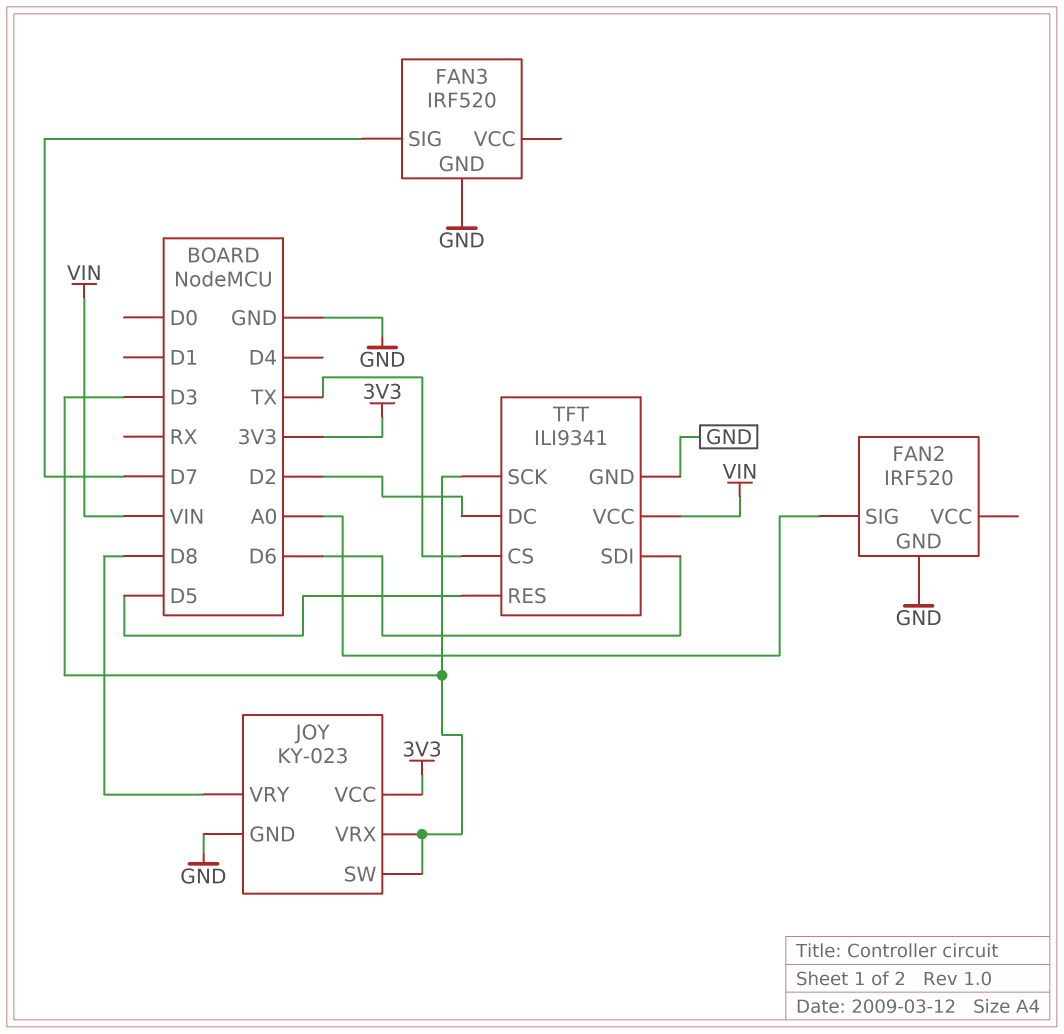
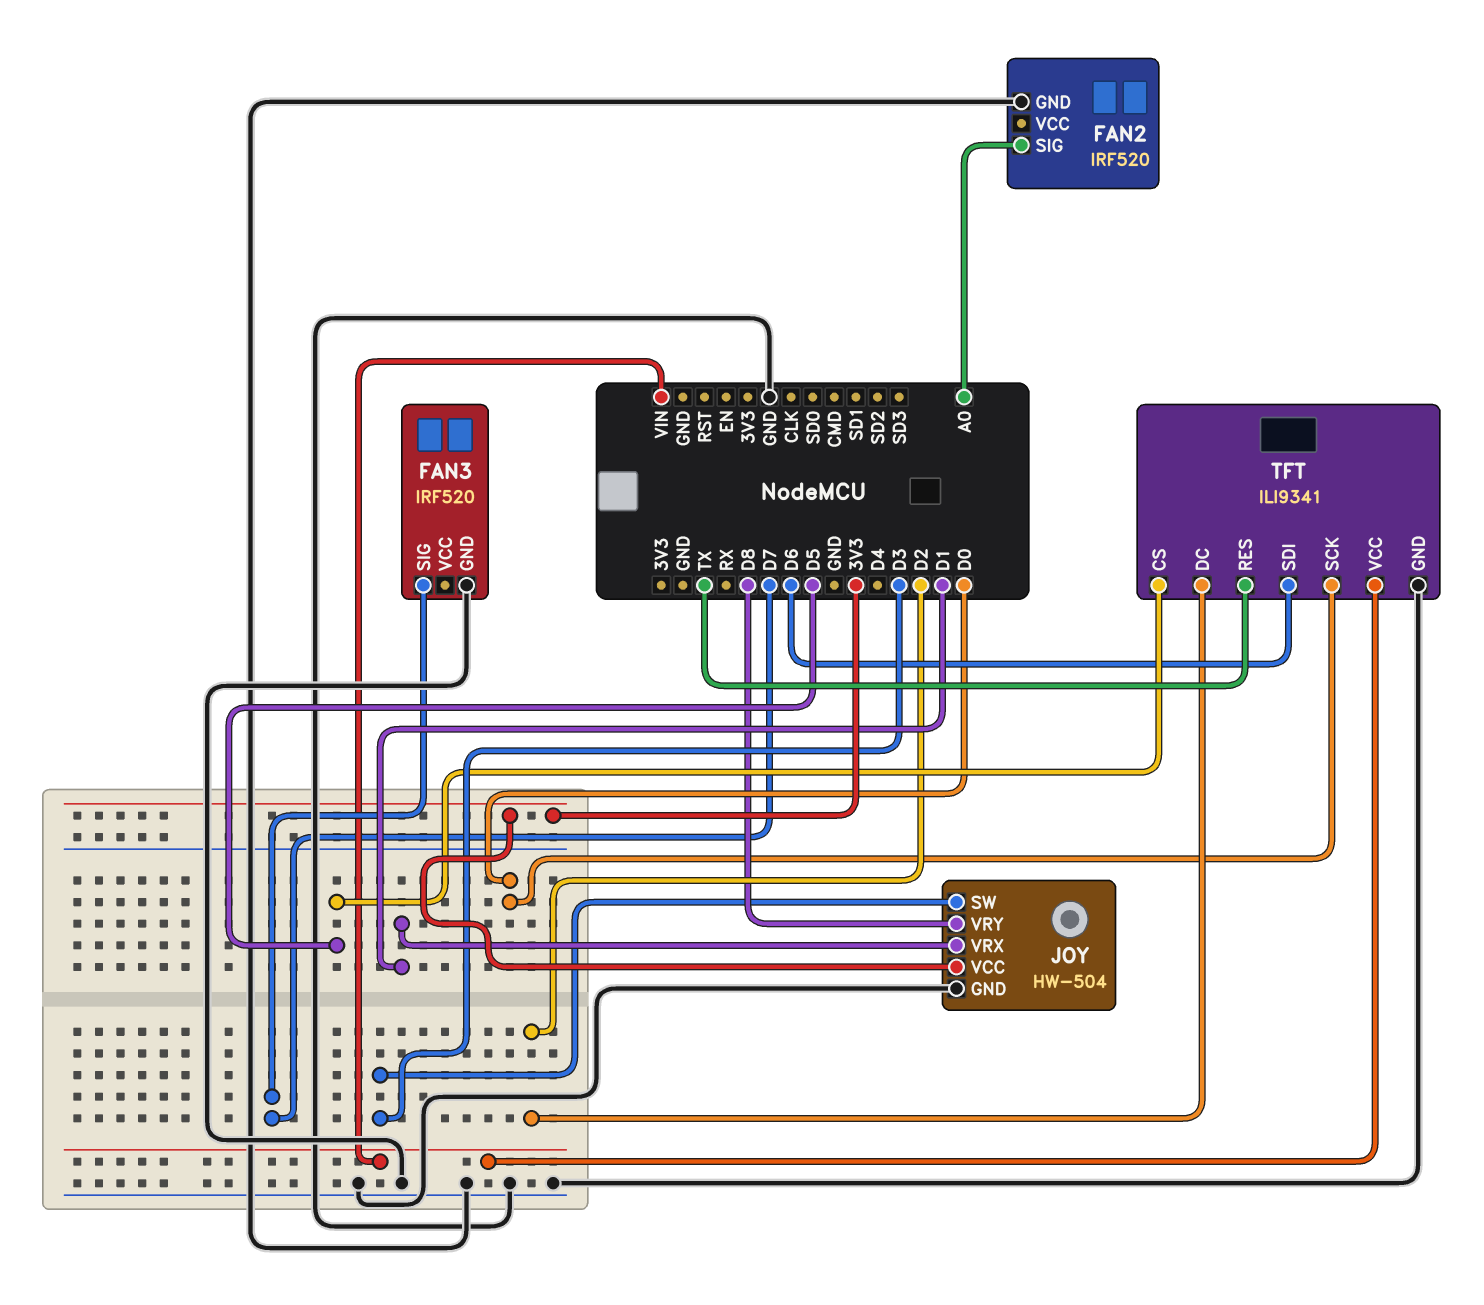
JOY: KY-023 -> HW-504
JOY pin VRX: D3 -> D1
TFT pin CS: TX -> D5
TFT pin RES: D5 -> TX
TFT pin SCK: D3 -> D0

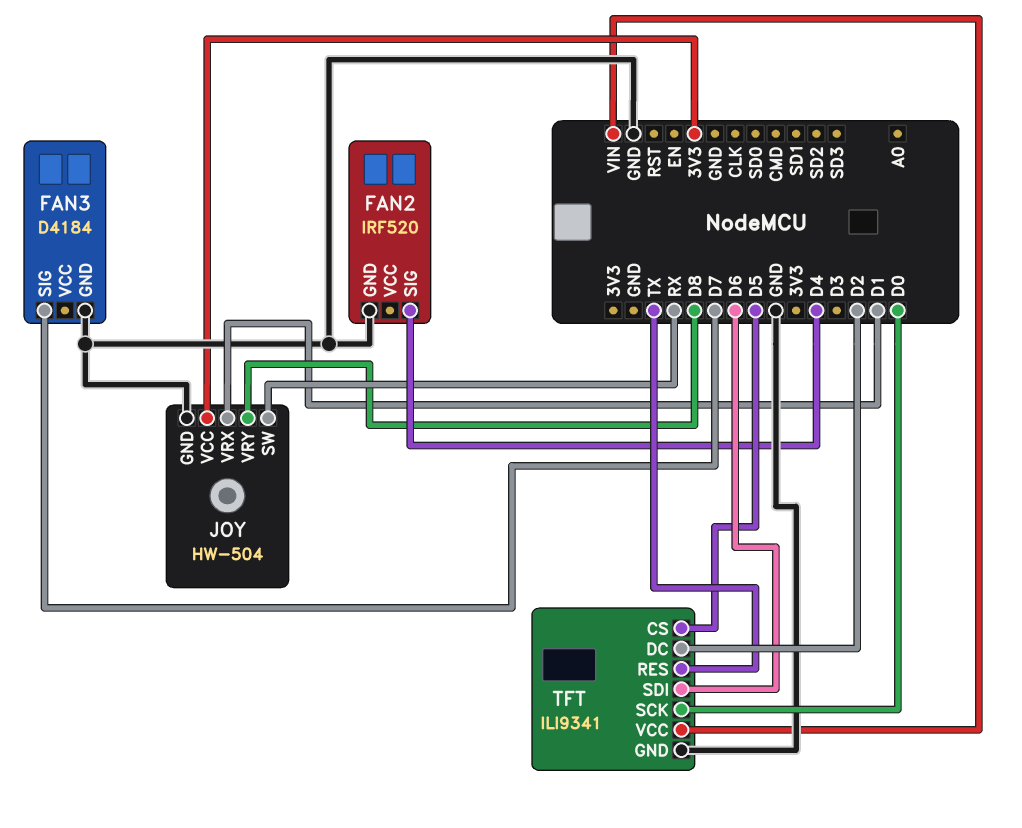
FAN2 pin SIG: A0 -> D4
FAN3: IRF520 -> D4184
JOY pin SW: D3 -> RX

